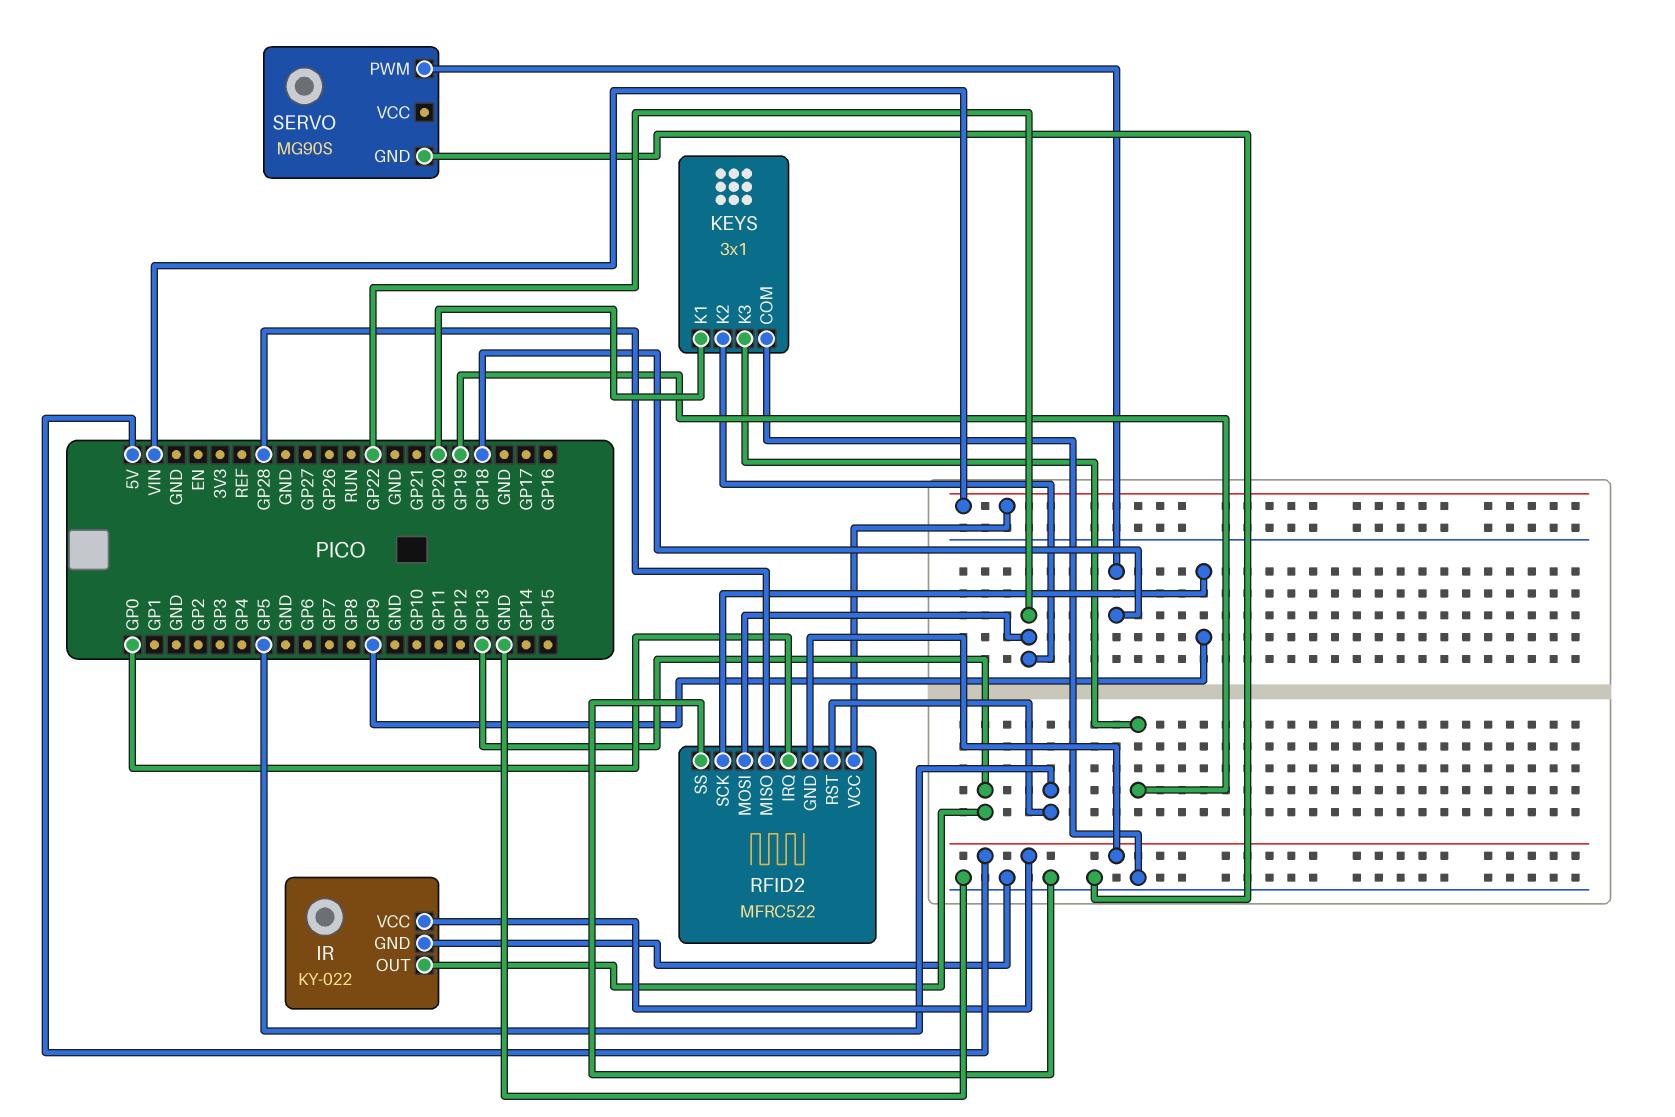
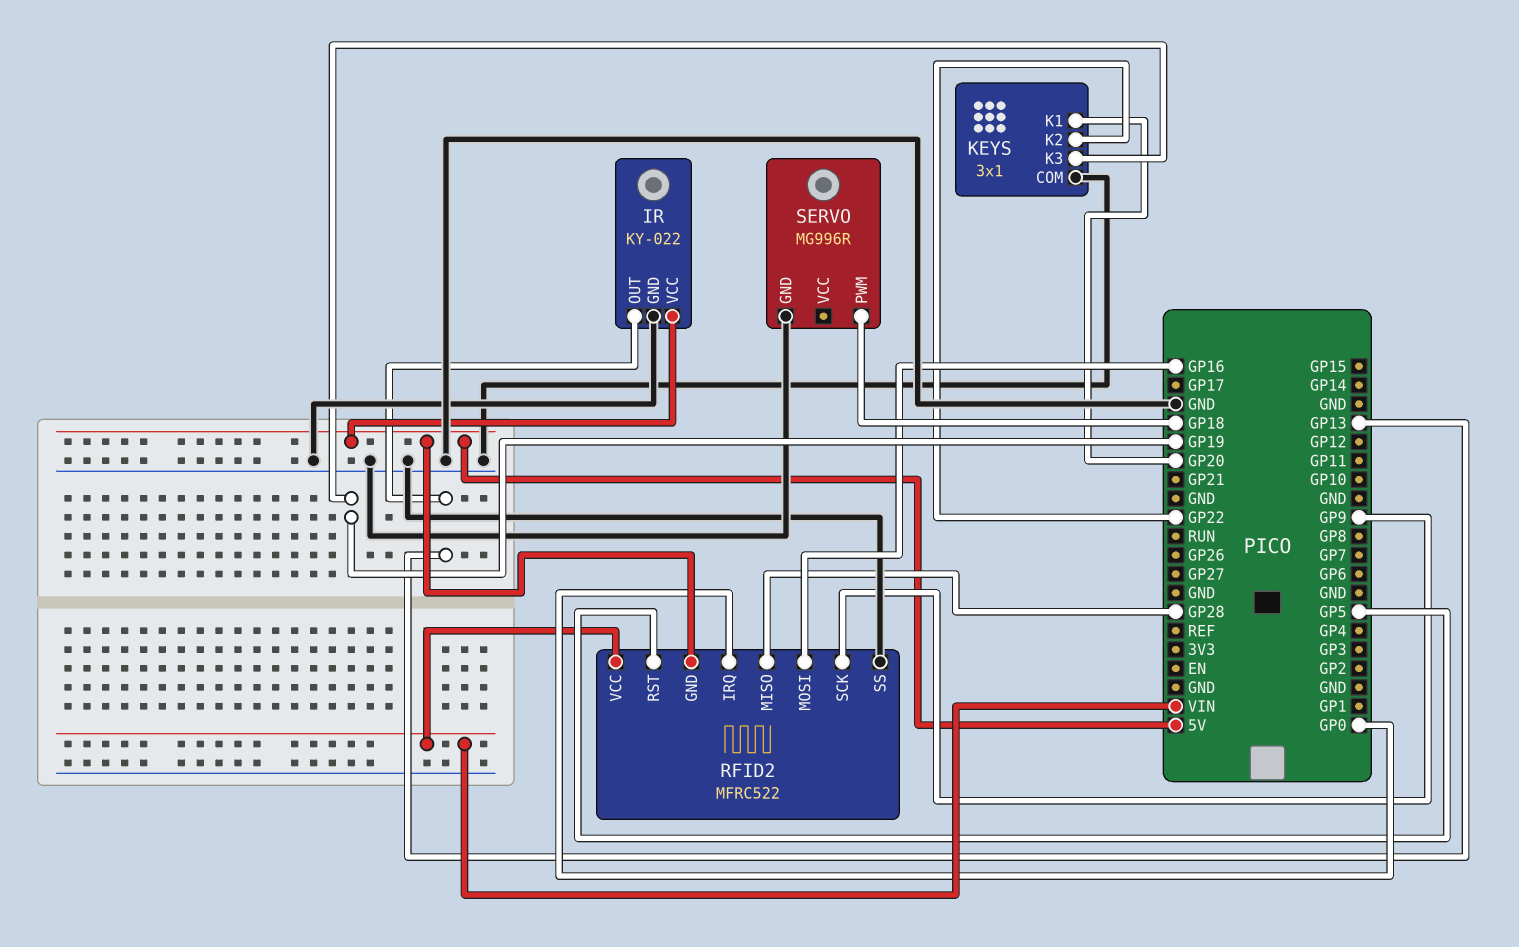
RFID2 pin MOSI: GP22 -> GP16
SERVO: MG90S -> MG996R

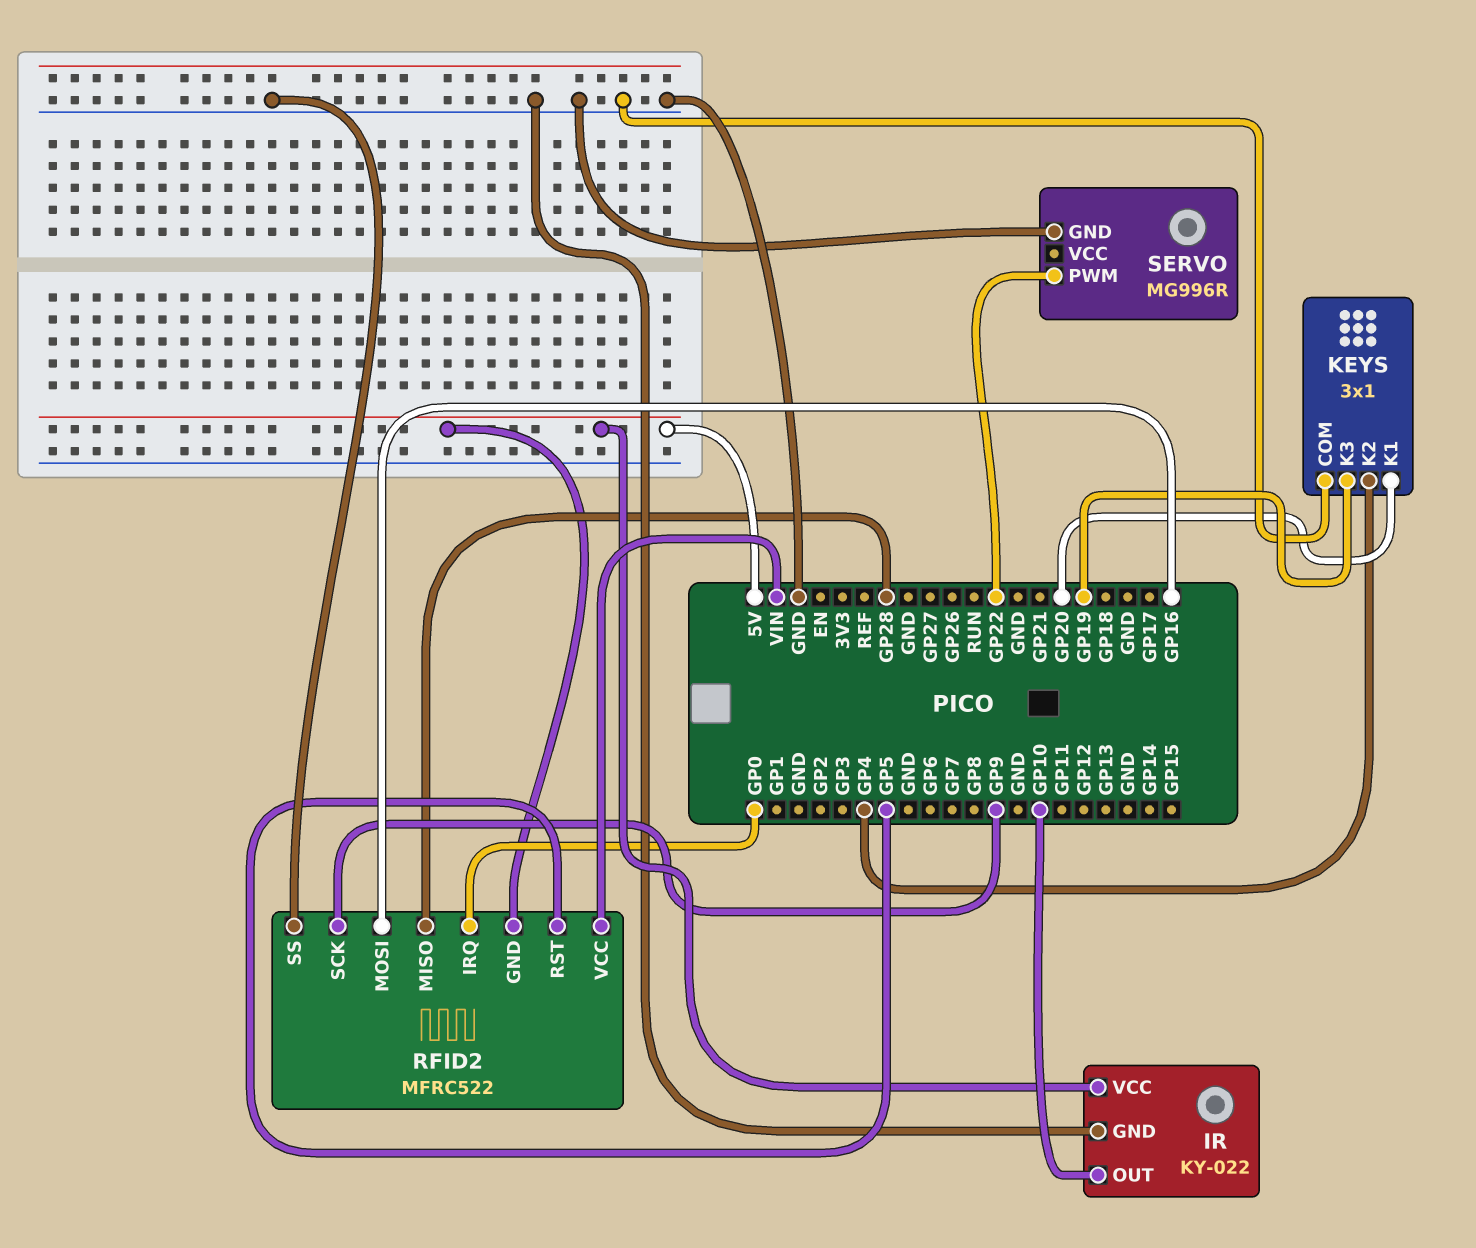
IR pin OUT: GP13 -> GP10
KEYS pin K2: GP22 -> GP4
SERVO pin PWM: GP18 -> GP22

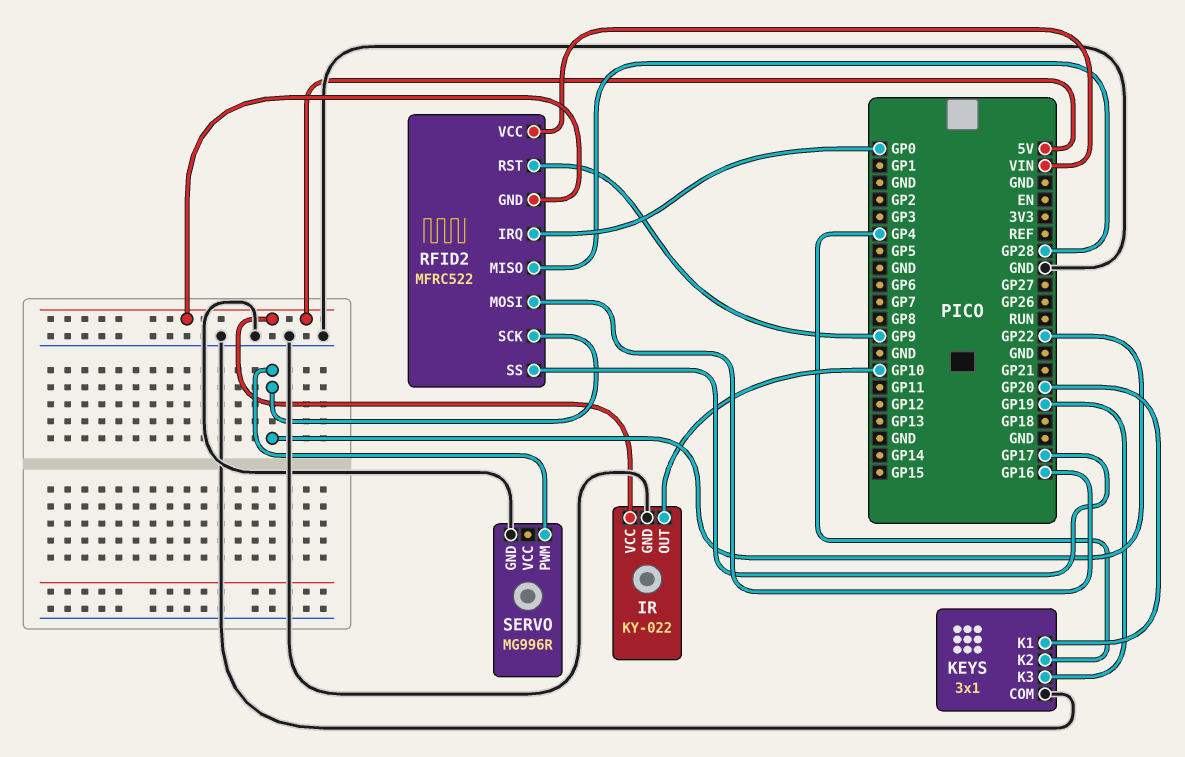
RFID2 pin RST: GP5 -> GP9
RFID2 pin SCK: GP9 -> GP22
RFID2 pin SS: GND -> GP17

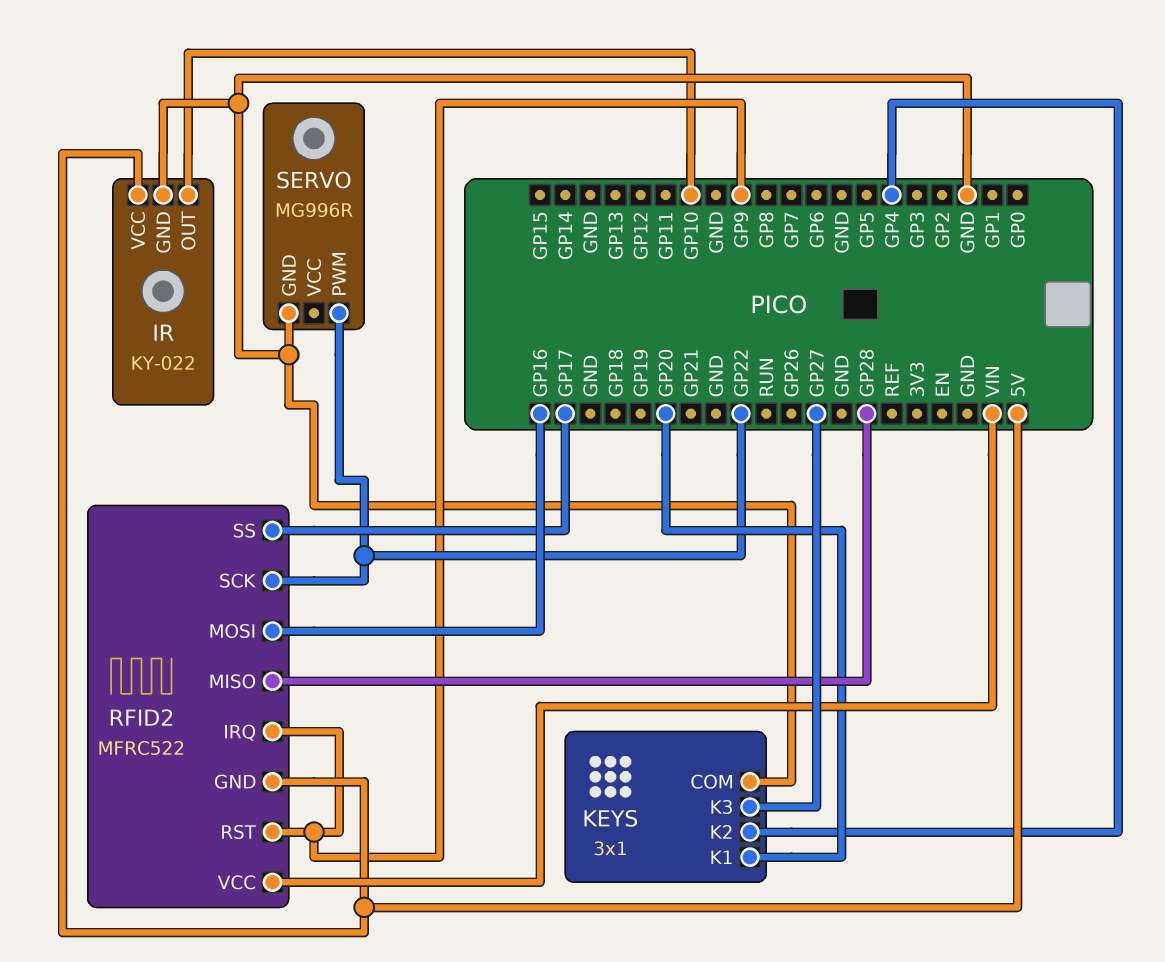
KEYS pin K3: GP19 -> GP27
RFID2 pin IRQ: GP0 -> GP9

